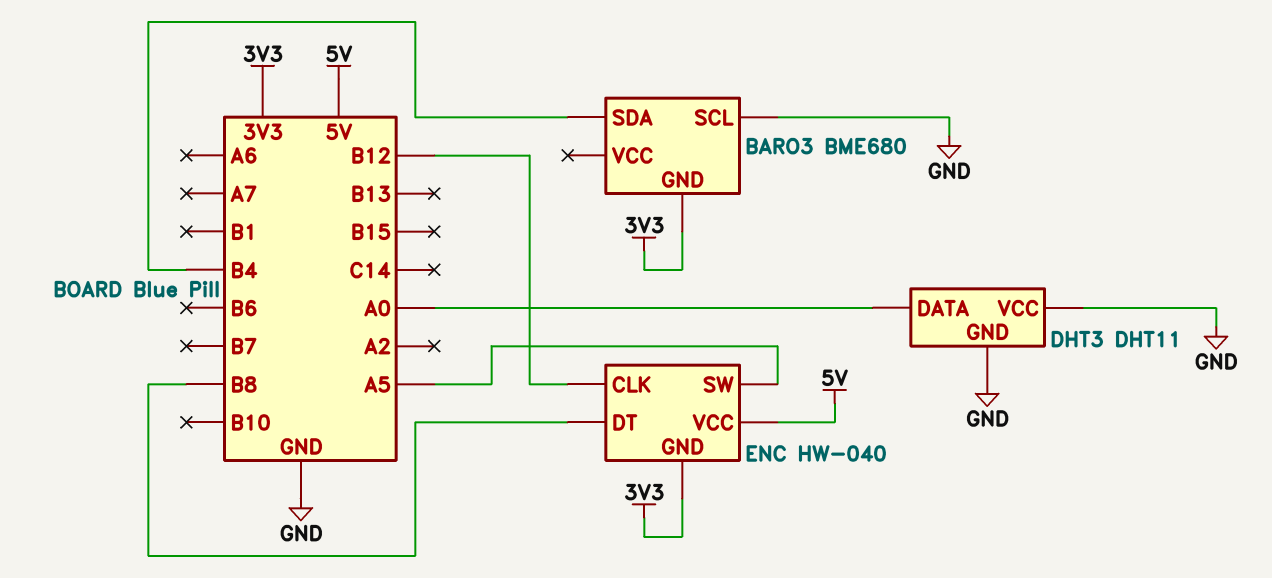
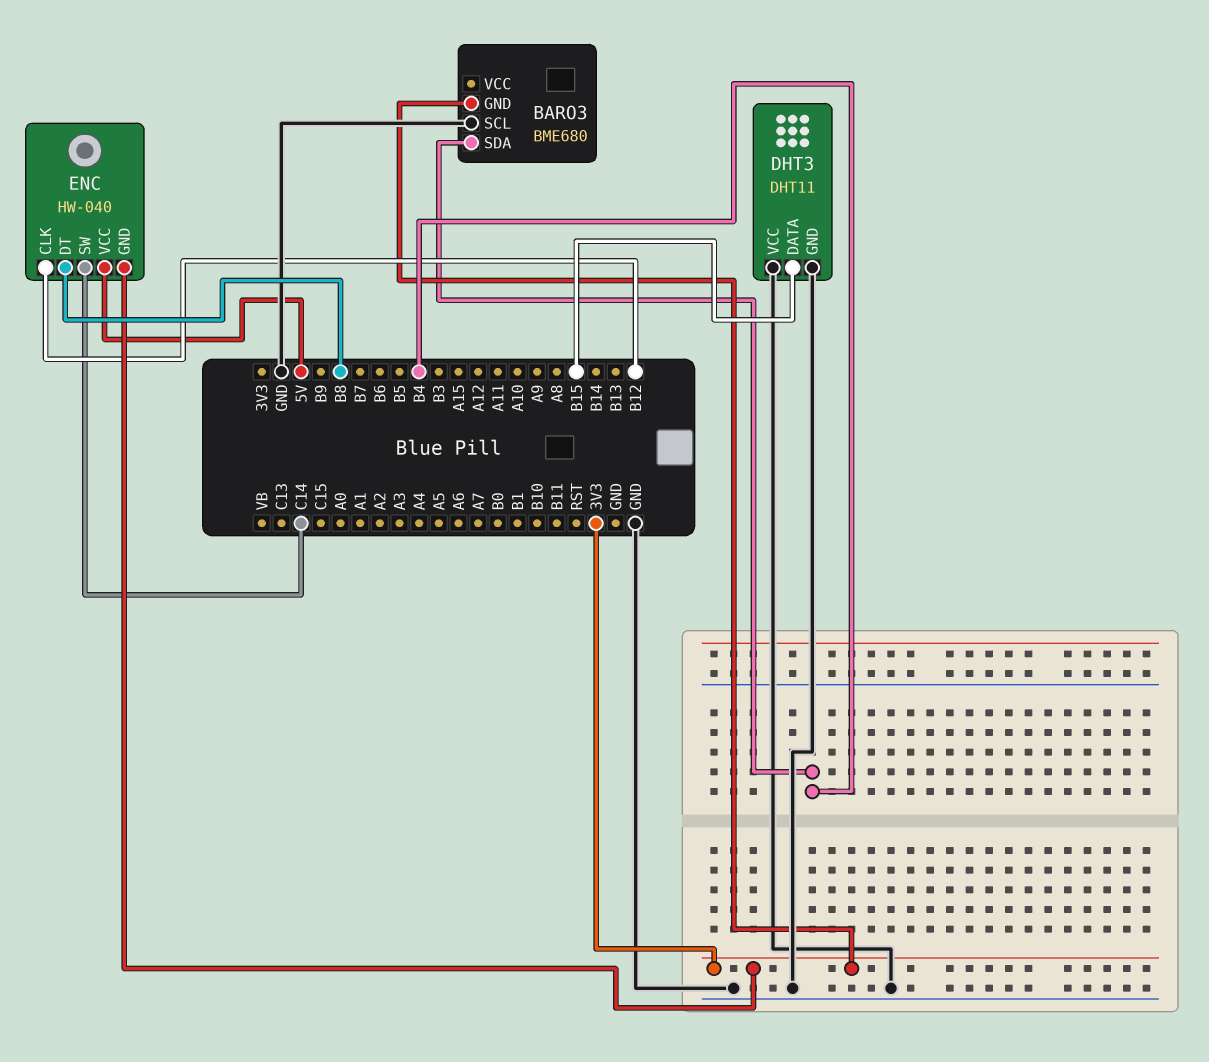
DHT3 pin DATA: A0 -> B15
ENC pin SW: A5 -> C14

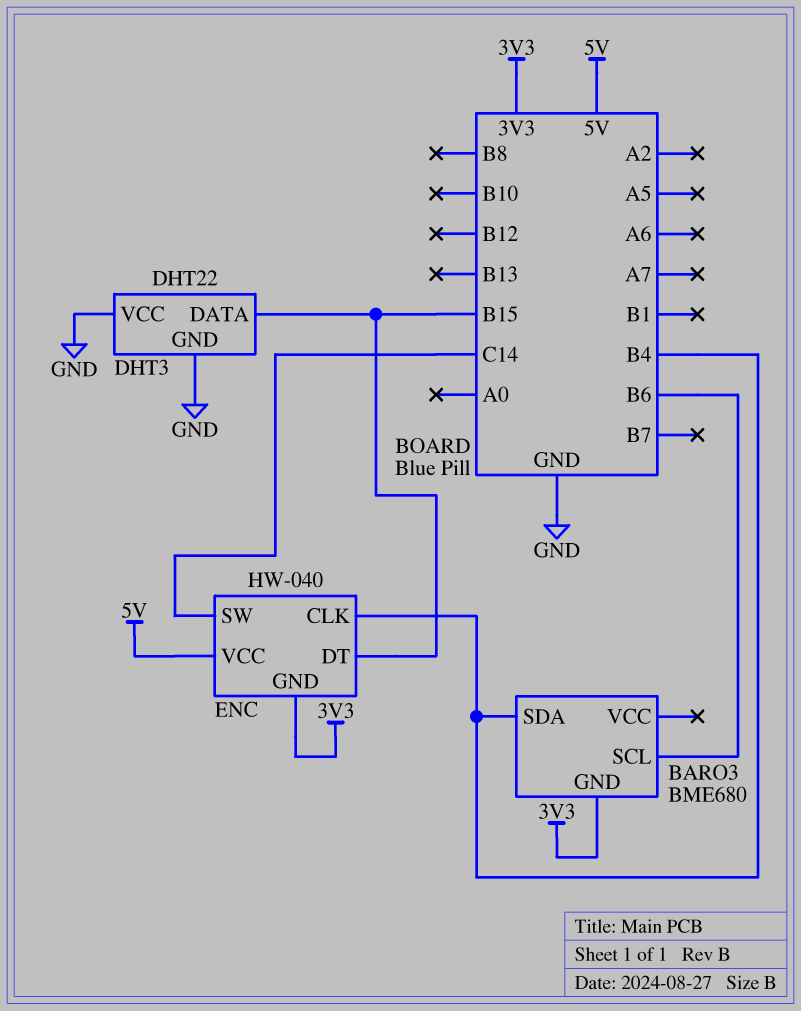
BARO3 pin SCL: GND -> B6
DHT3: DHT11 -> DHT22
ENC pin CLK: B12 -> B4
ENC pin DT: B8 -> B15

